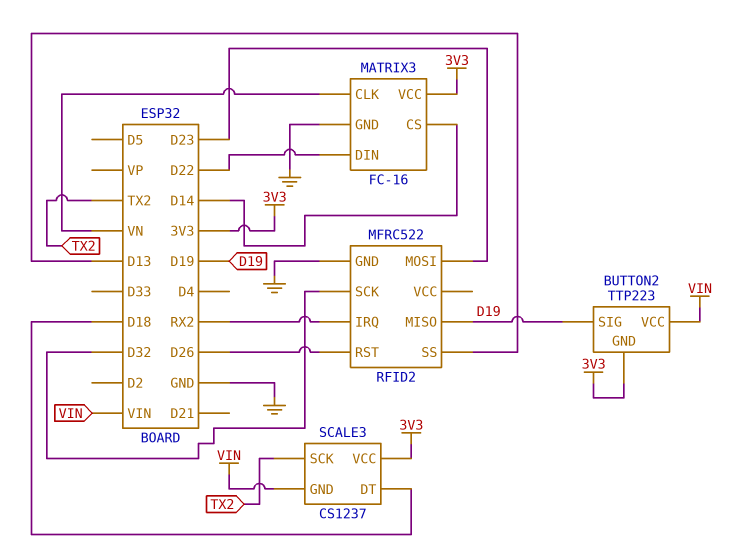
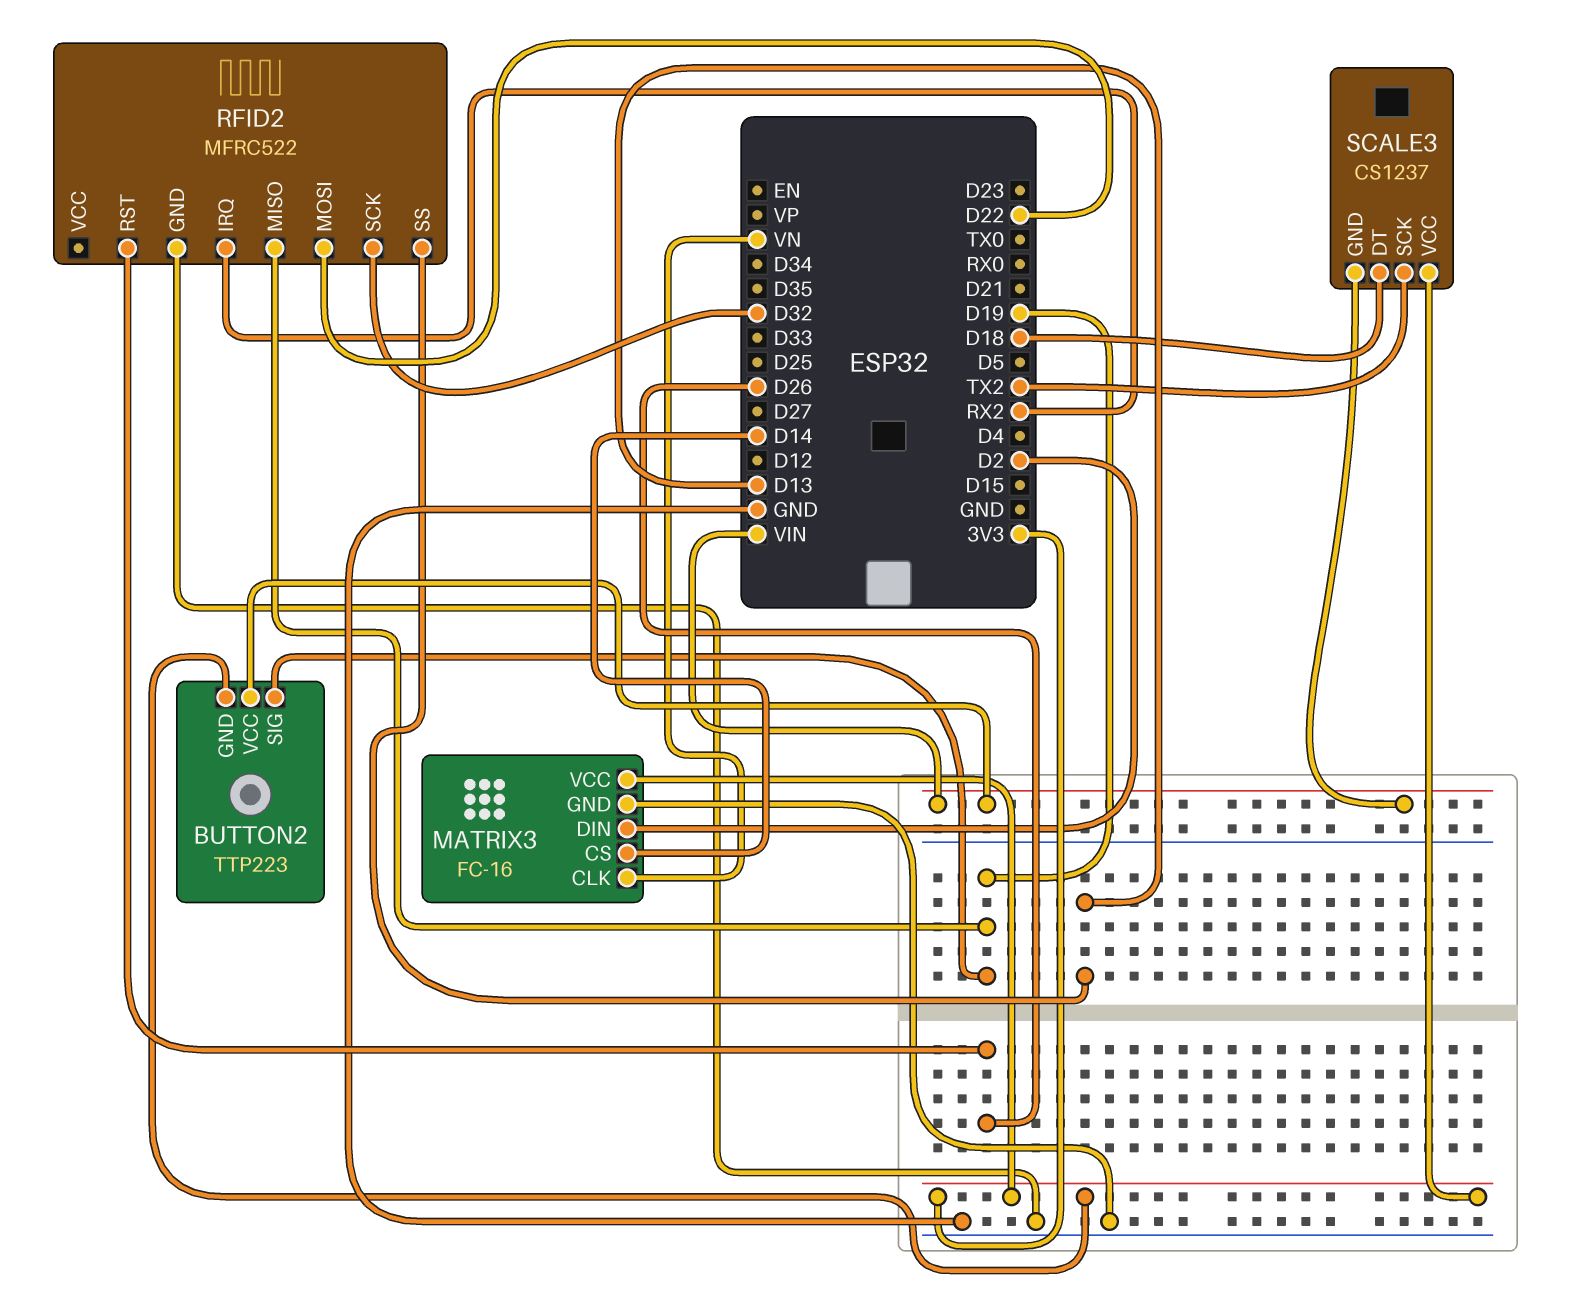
MATRIX3 pin DIN: D22 -> D2
RFID2 pin MOSI: D23 -> D22

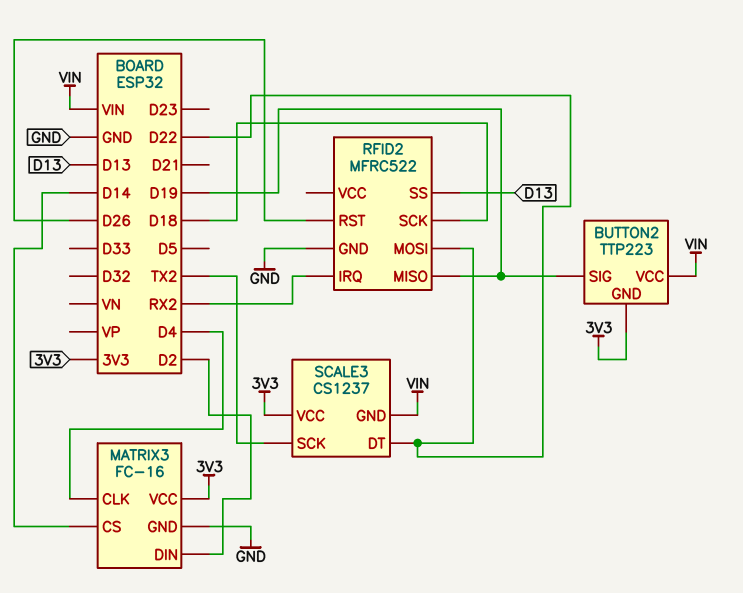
MATRIX3 pin CLK: VN -> D4
RFID2 pin SCK: D32 -> D18
SCALE3 pin DT: D18 -> D22

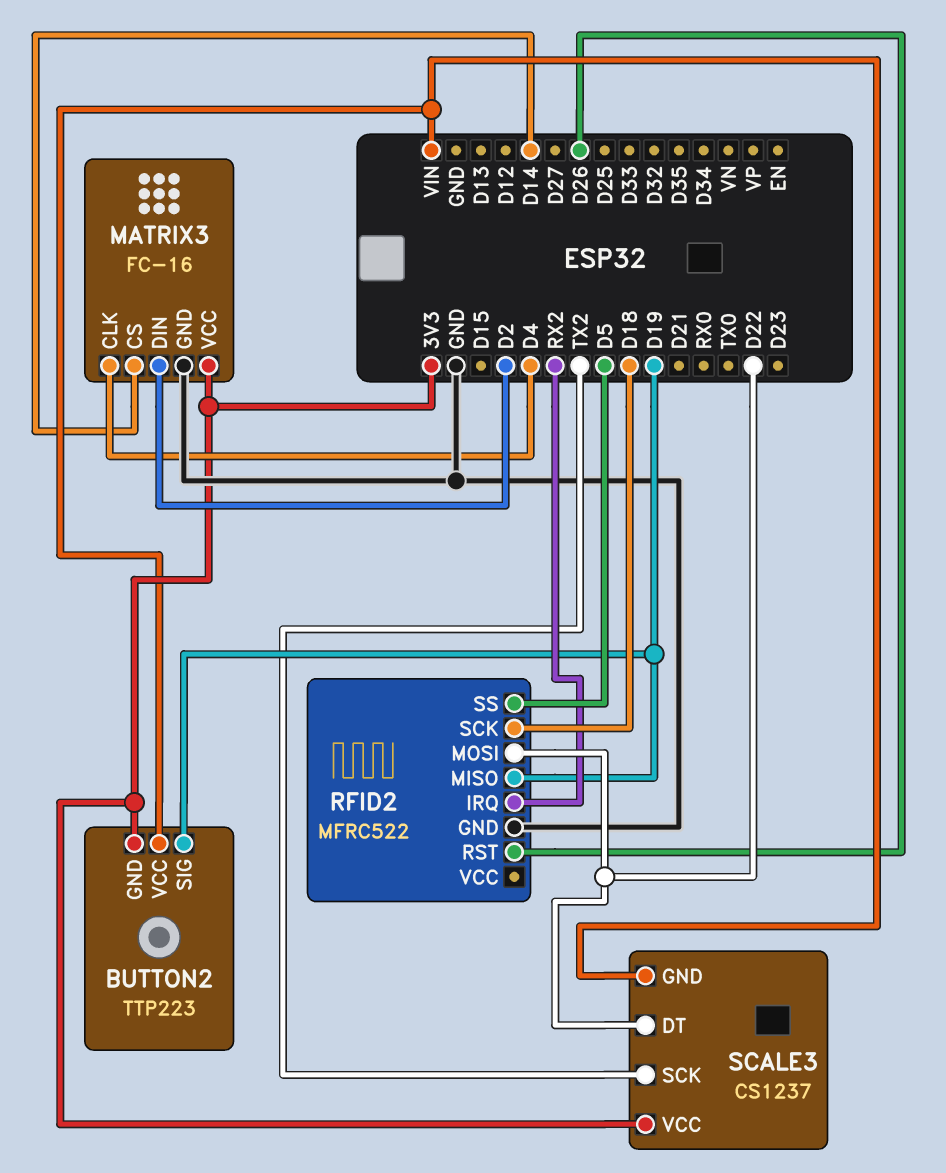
RFID2 pin SS: D13 -> D5

